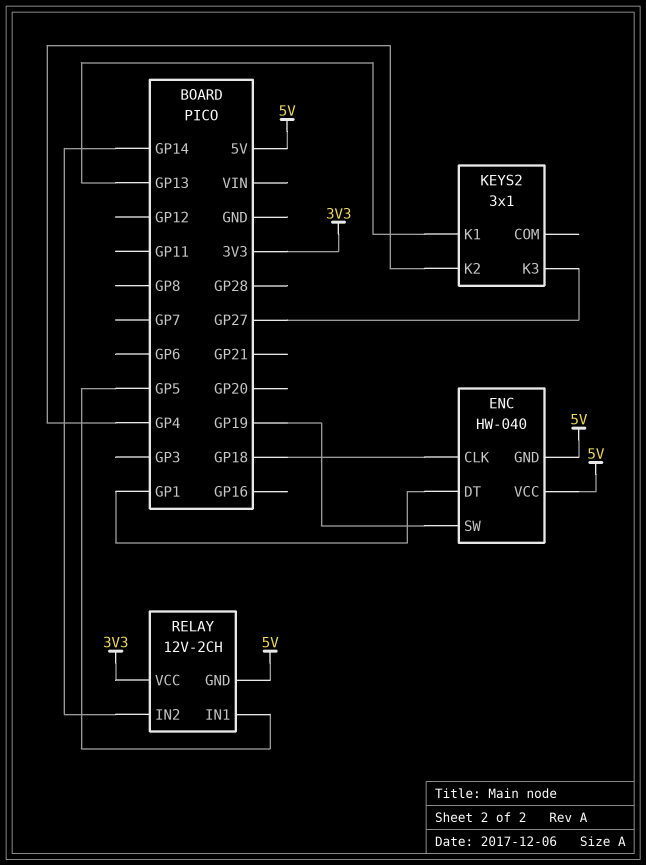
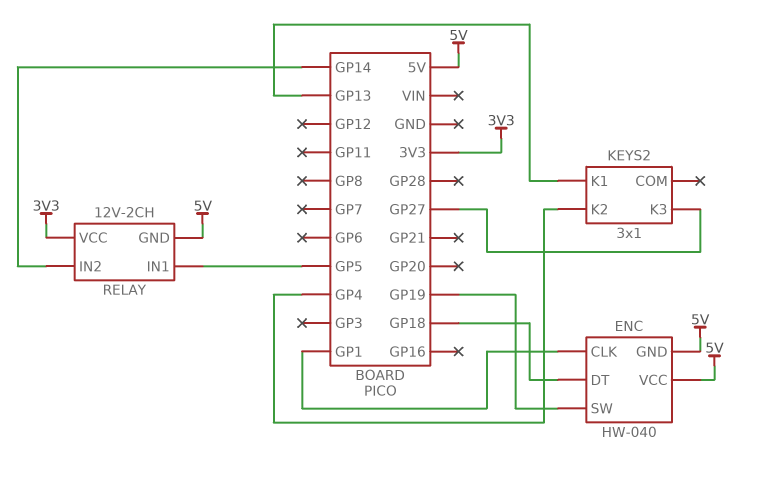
ENC pin CLK: GP18 -> GP1
ENC pin DT: GP1 -> GP18

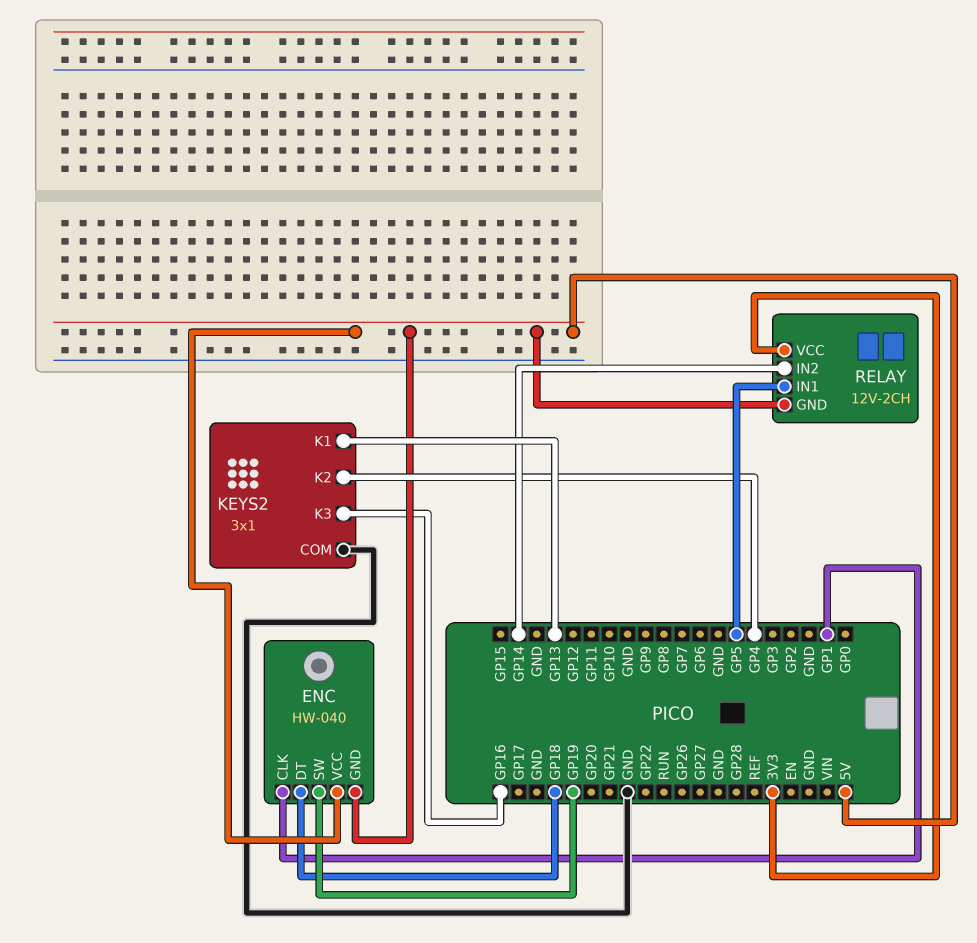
KEYS2 pin COM: none -> GND
KEYS2 pin K3: GP27 -> GP16

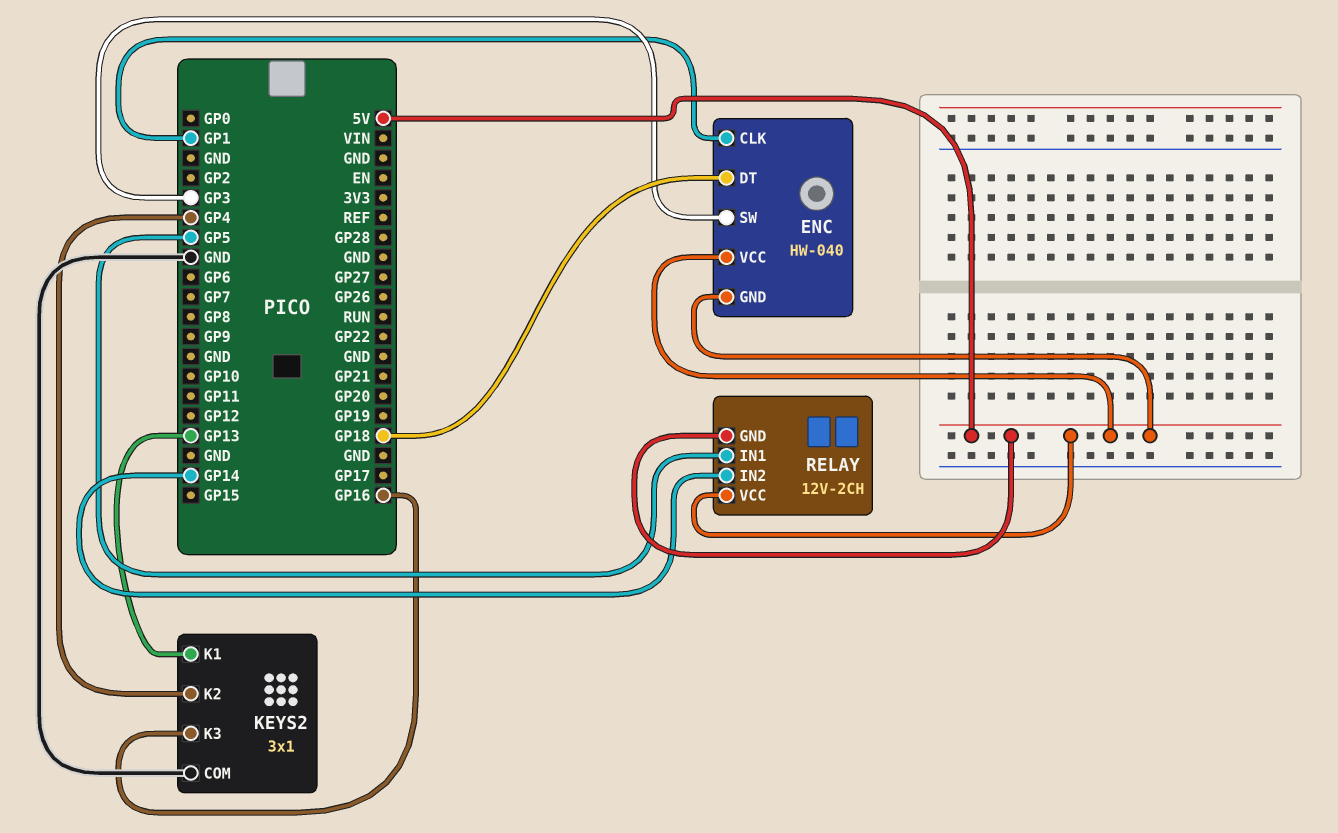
ENC pin SW: GP19 -> GP3
RELAY pin VCC: 3V3 -> 5V

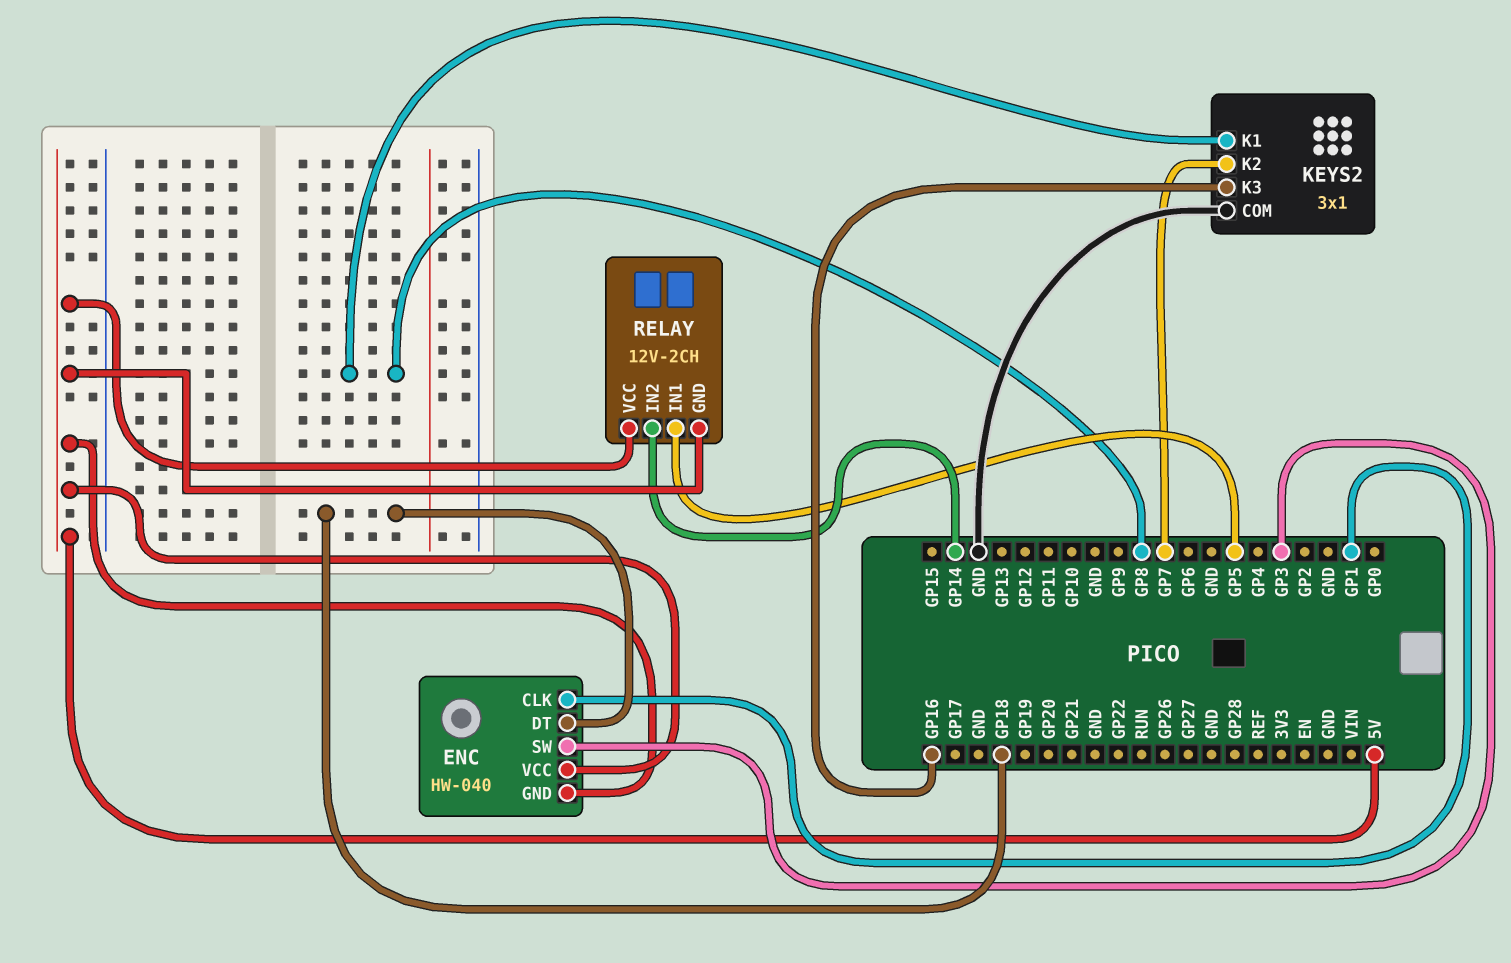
KEYS2 pin K1: GP13 -> GP8
KEYS2 pin K2: GP4 -> GP7

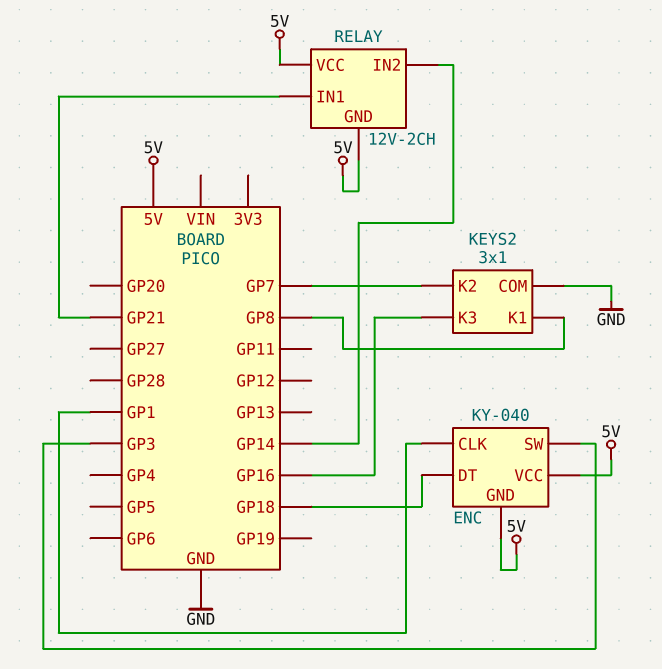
ENC: HW-040 -> KY-040
RELAY pin IN1: GP5 -> GP21

